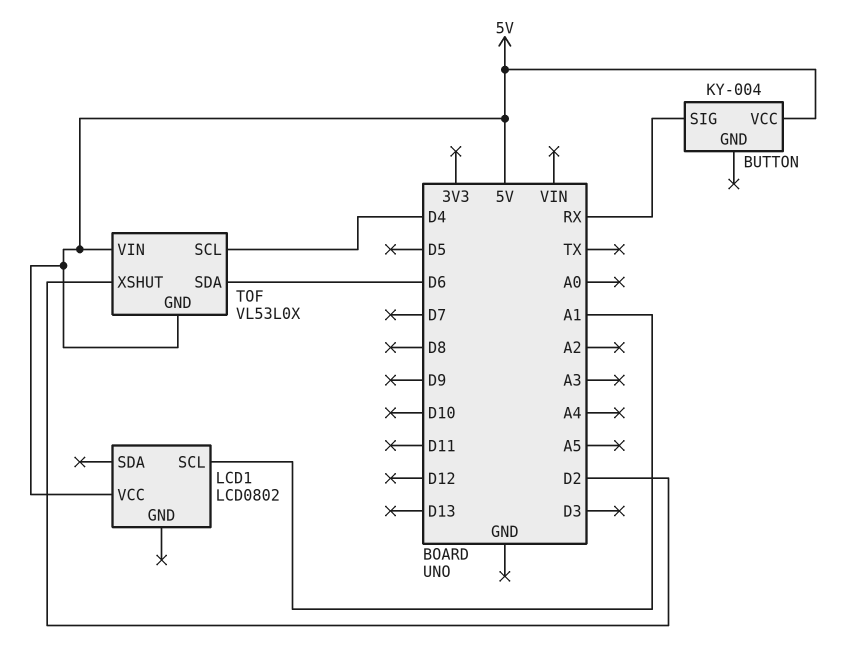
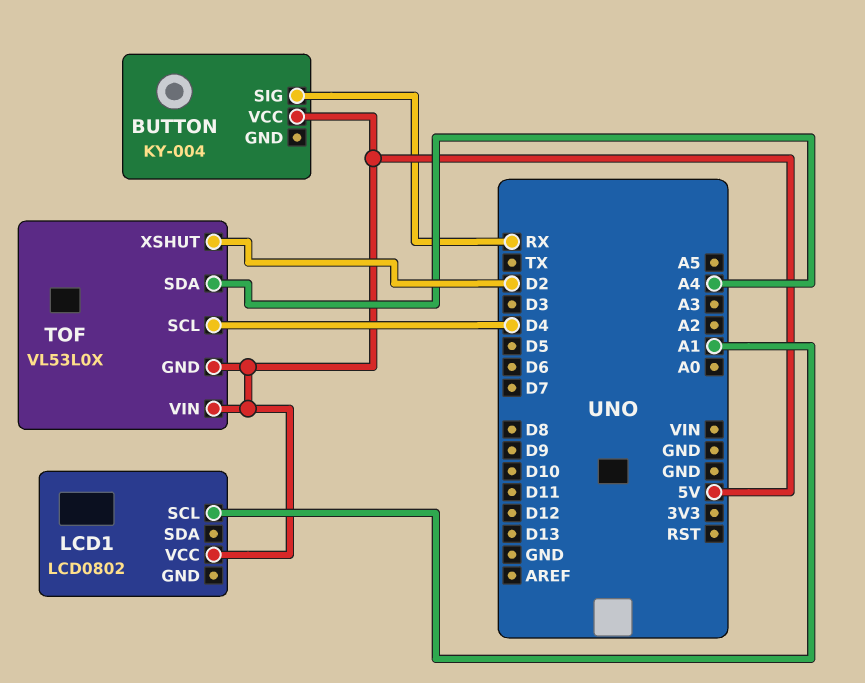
TOF pin SDA: D6 -> A4

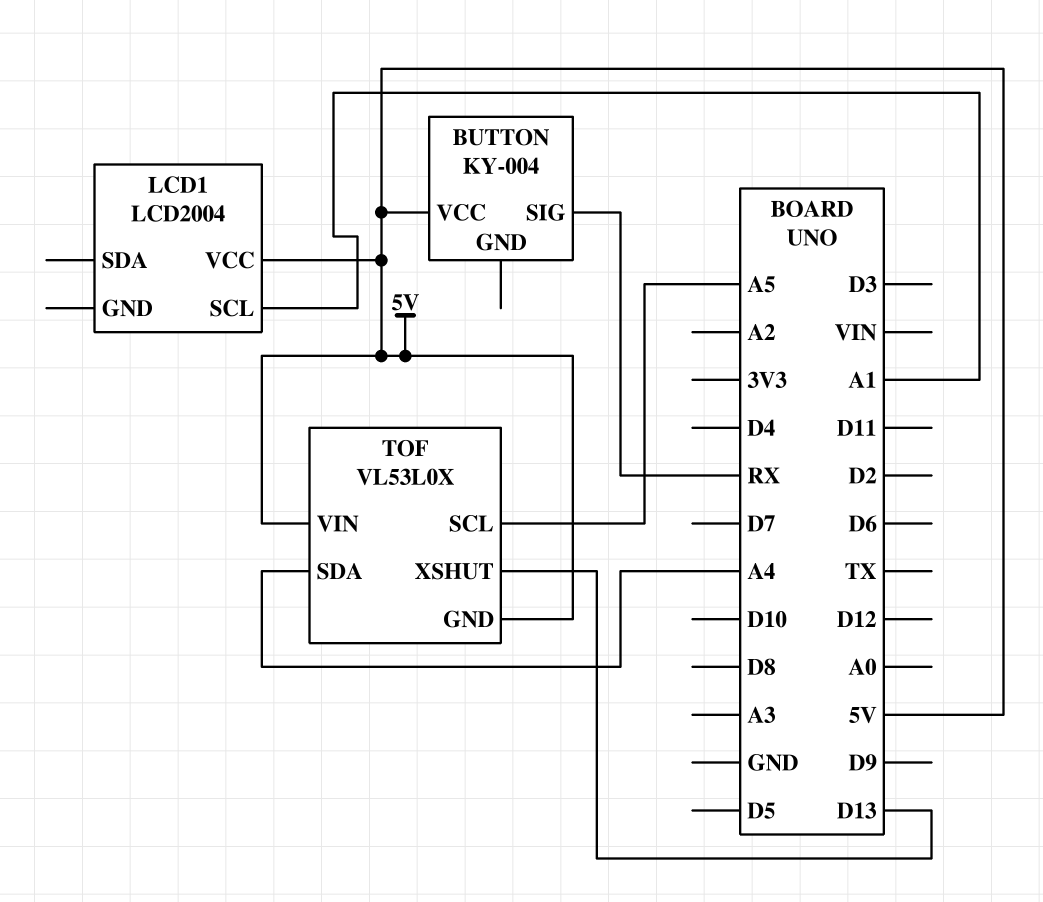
LCD1: LCD0802 -> LCD2004
TOF pin SCL: D4 -> A5
TOF pin XSHUT: D2 -> D13

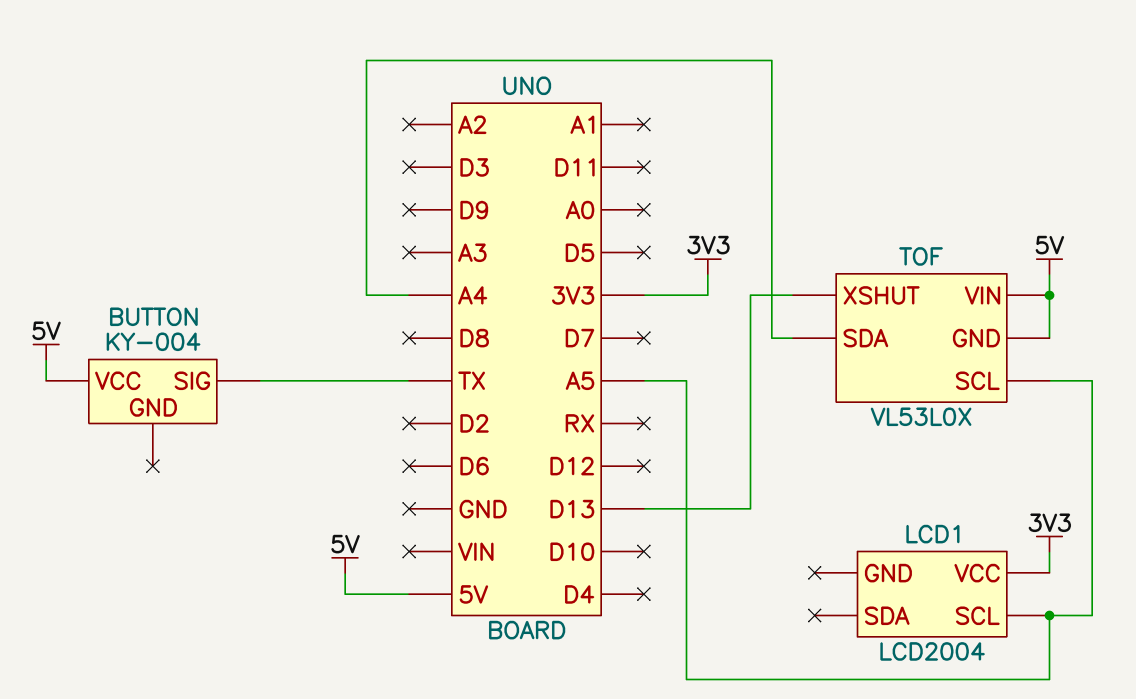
BUTTON pin SIG: RX -> TX
LCD1 pin SCL: A1 -> A5
LCD1 pin VCC: 5V -> 3V3

